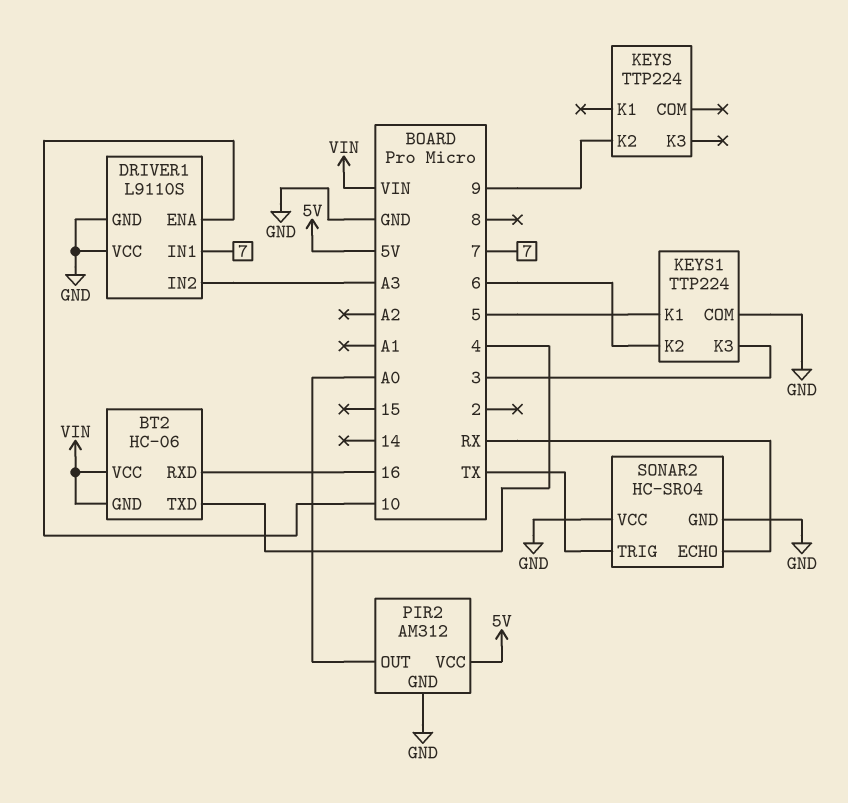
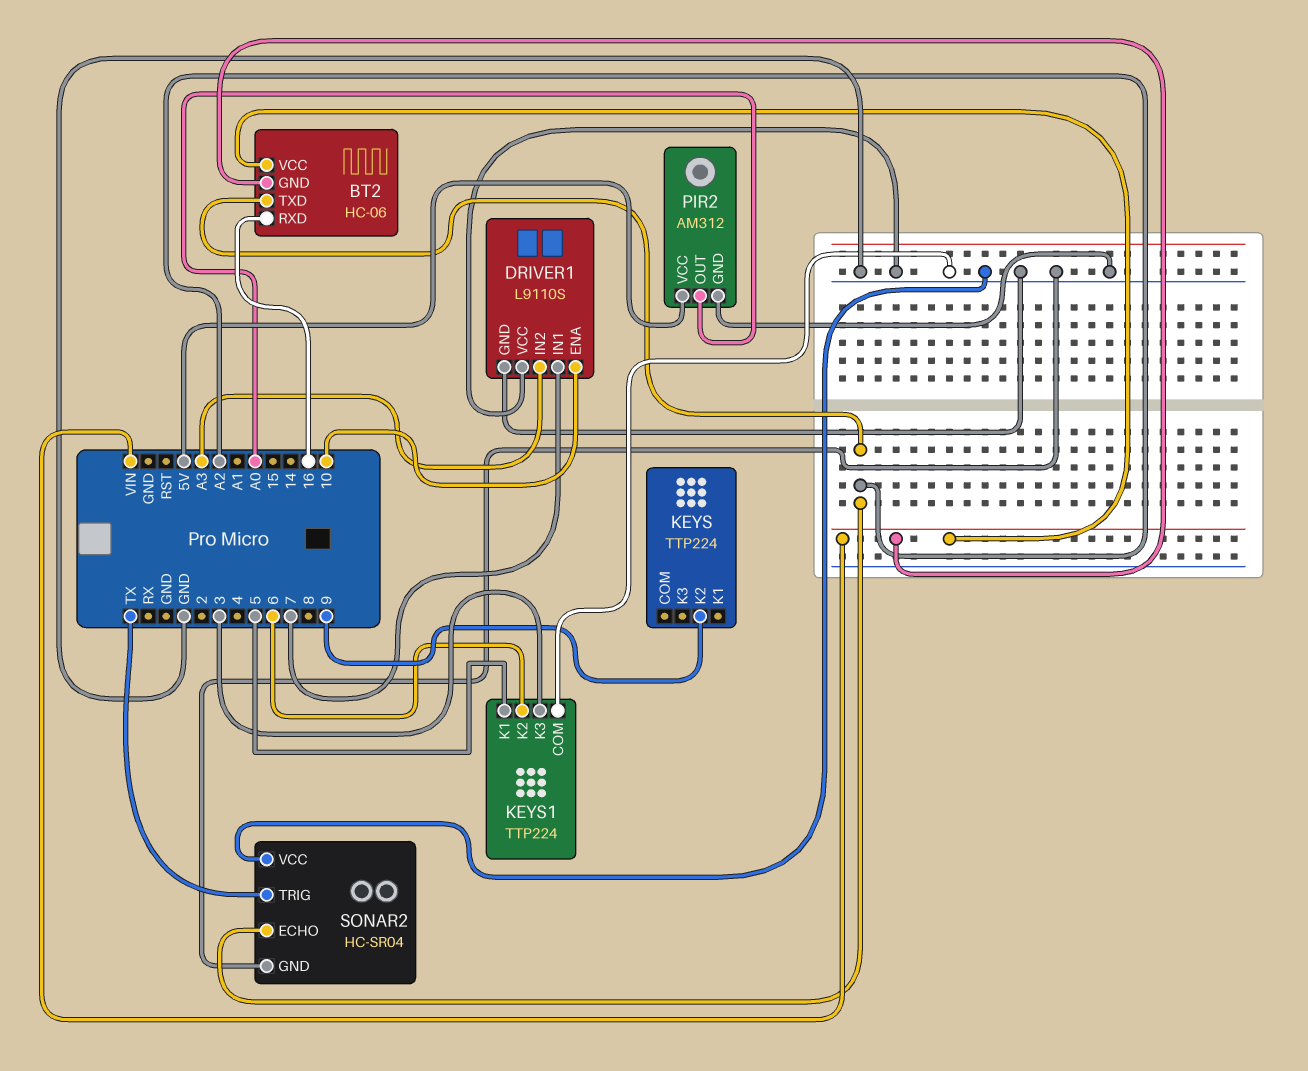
BT2 pin TXD: 4 -> A2
SONAR2 pin ECHO: RX -> A2

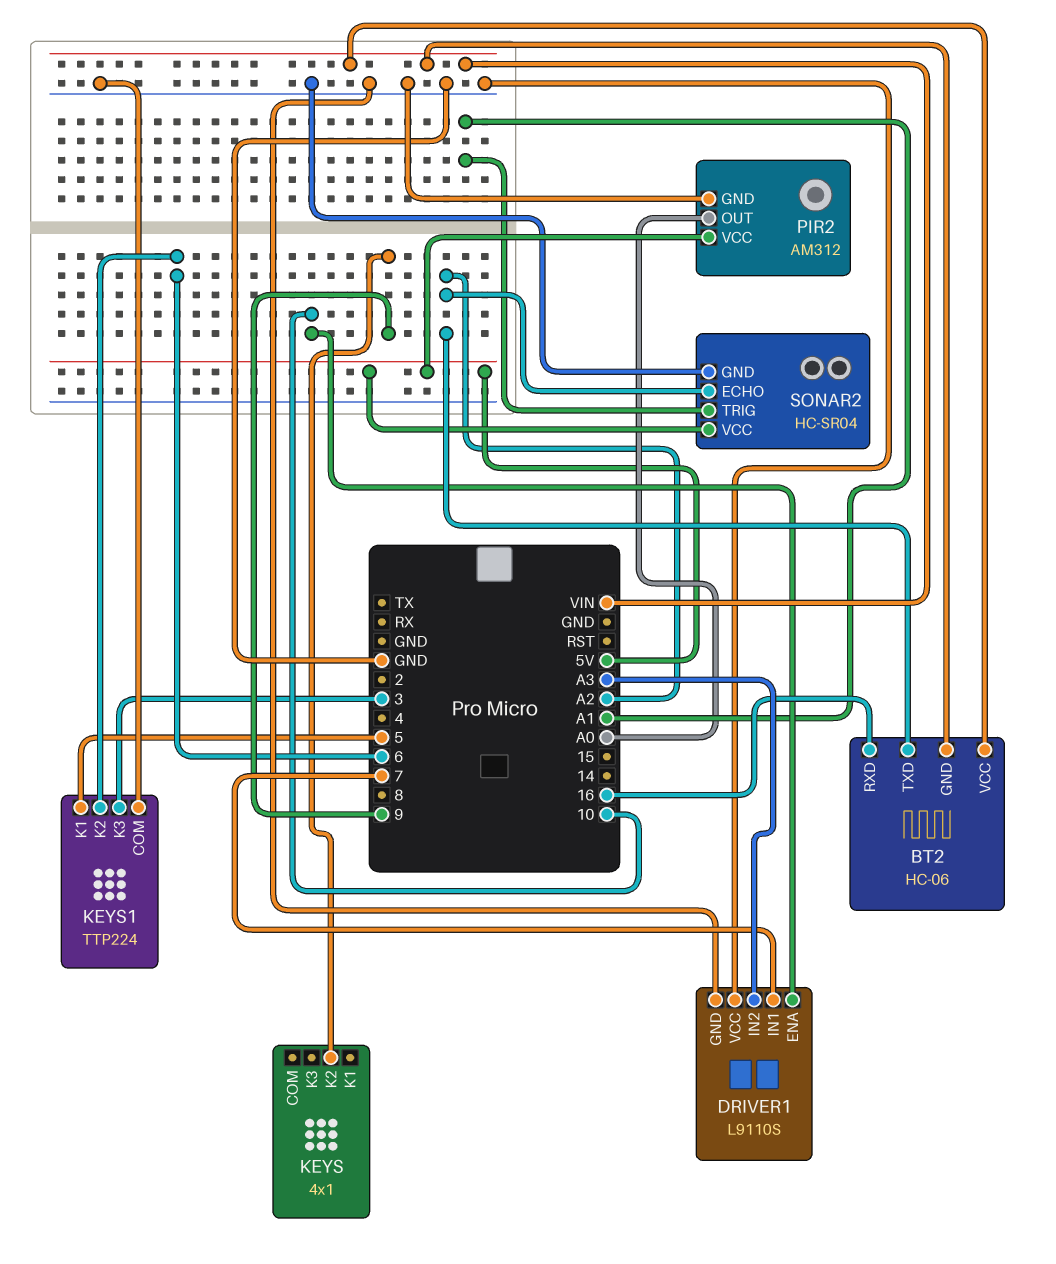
KEYS: TTP224 -> 4x1
SONAR2 pin TRIG: TX -> A1
SONAR2 pin VCC: GND -> 5V

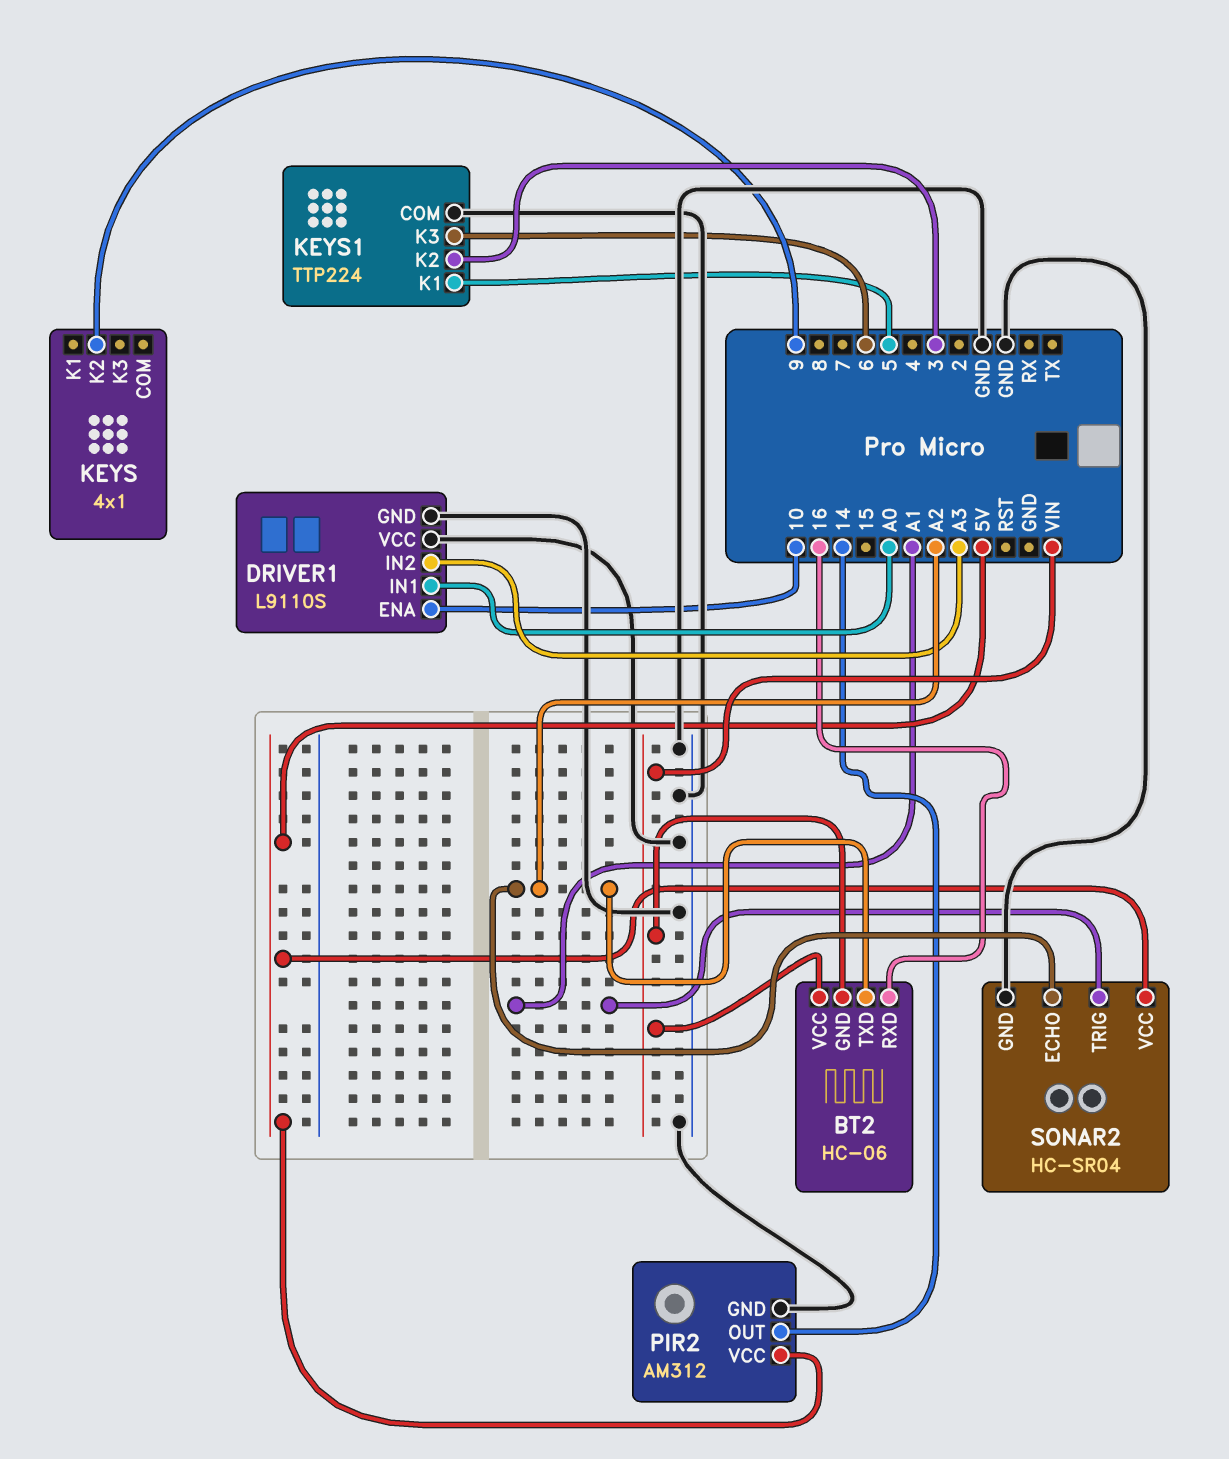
DRIVER1 pin IN1: 7 -> A0
KEYS1 pin K2: 6 -> 3
KEYS1 pin K3: 3 -> 6
PIR2 pin OUT: A0 -> 14

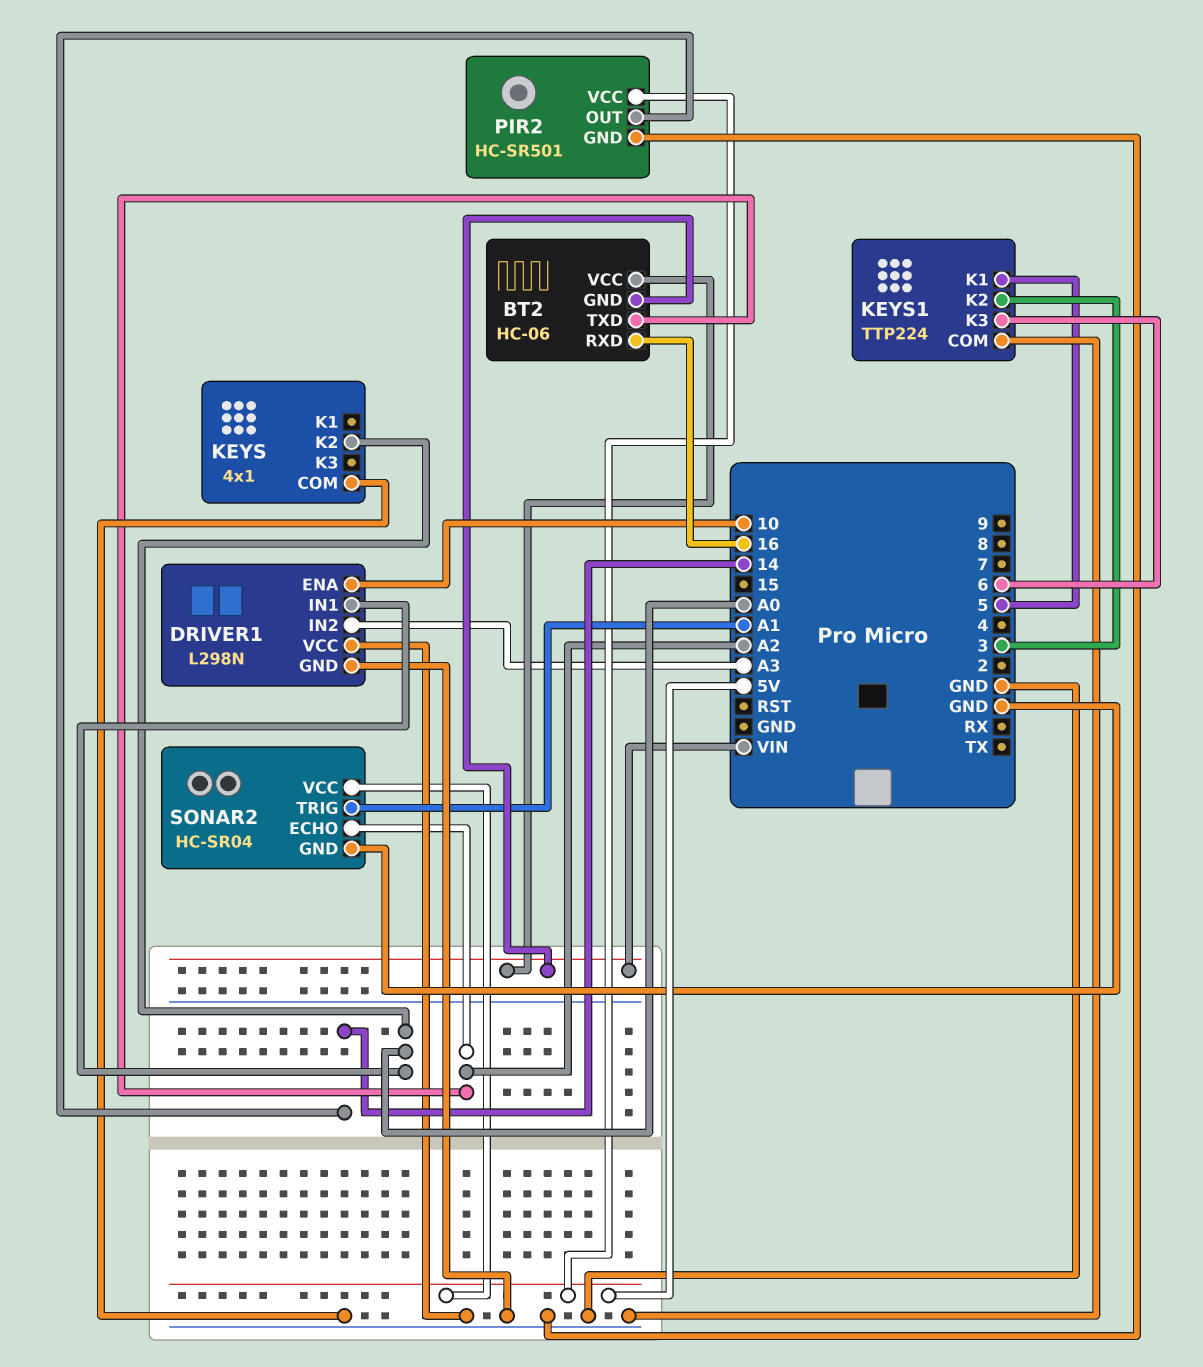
DRIVER1: L9110S -> L298N
KEYS pin COM: none -> GND
KEYS pin K2: 9 -> A0
PIR2: AM312 -> HC-SR501

